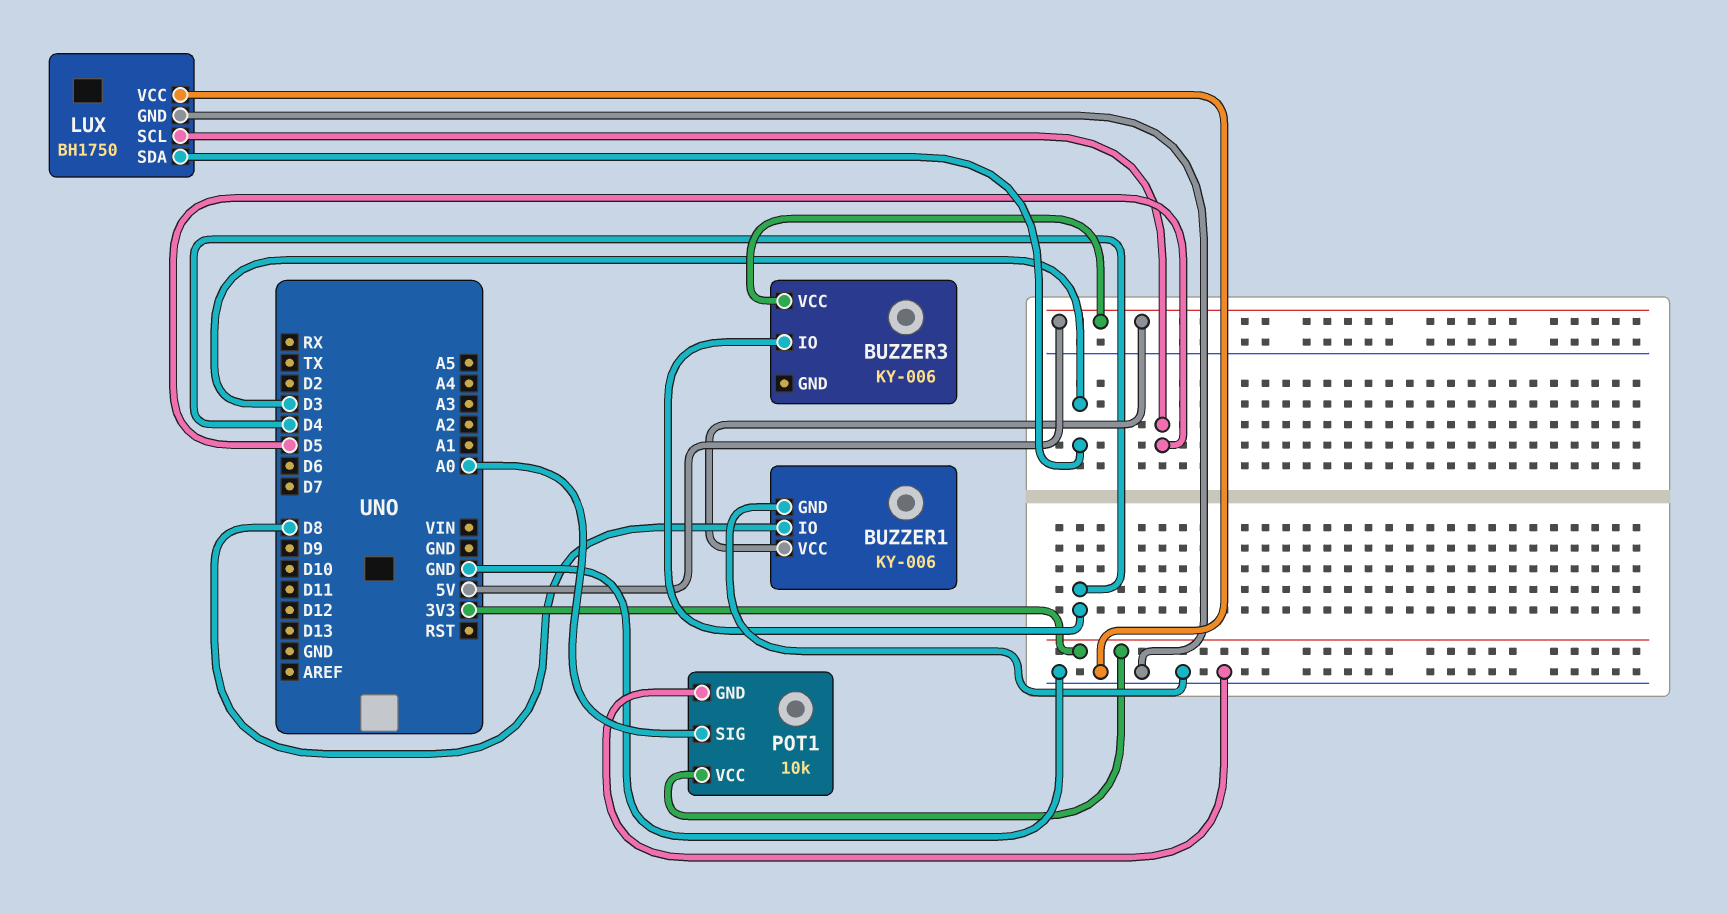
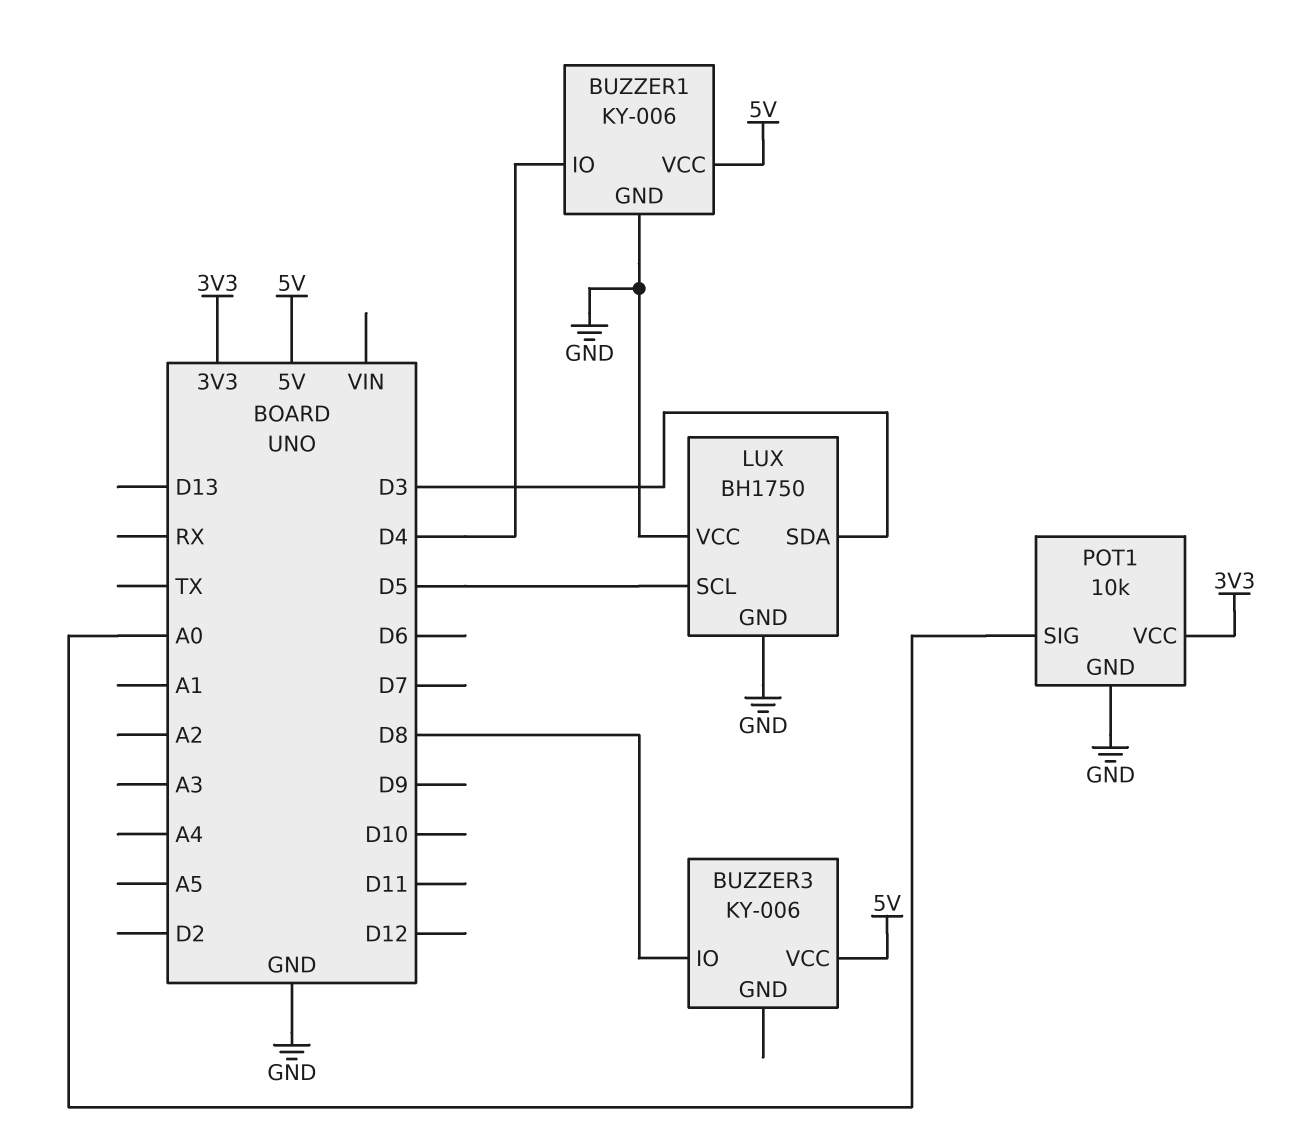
BUZZER1 pin IO: D8 -> D4
BUZZER3 pin IO: D4 -> D8

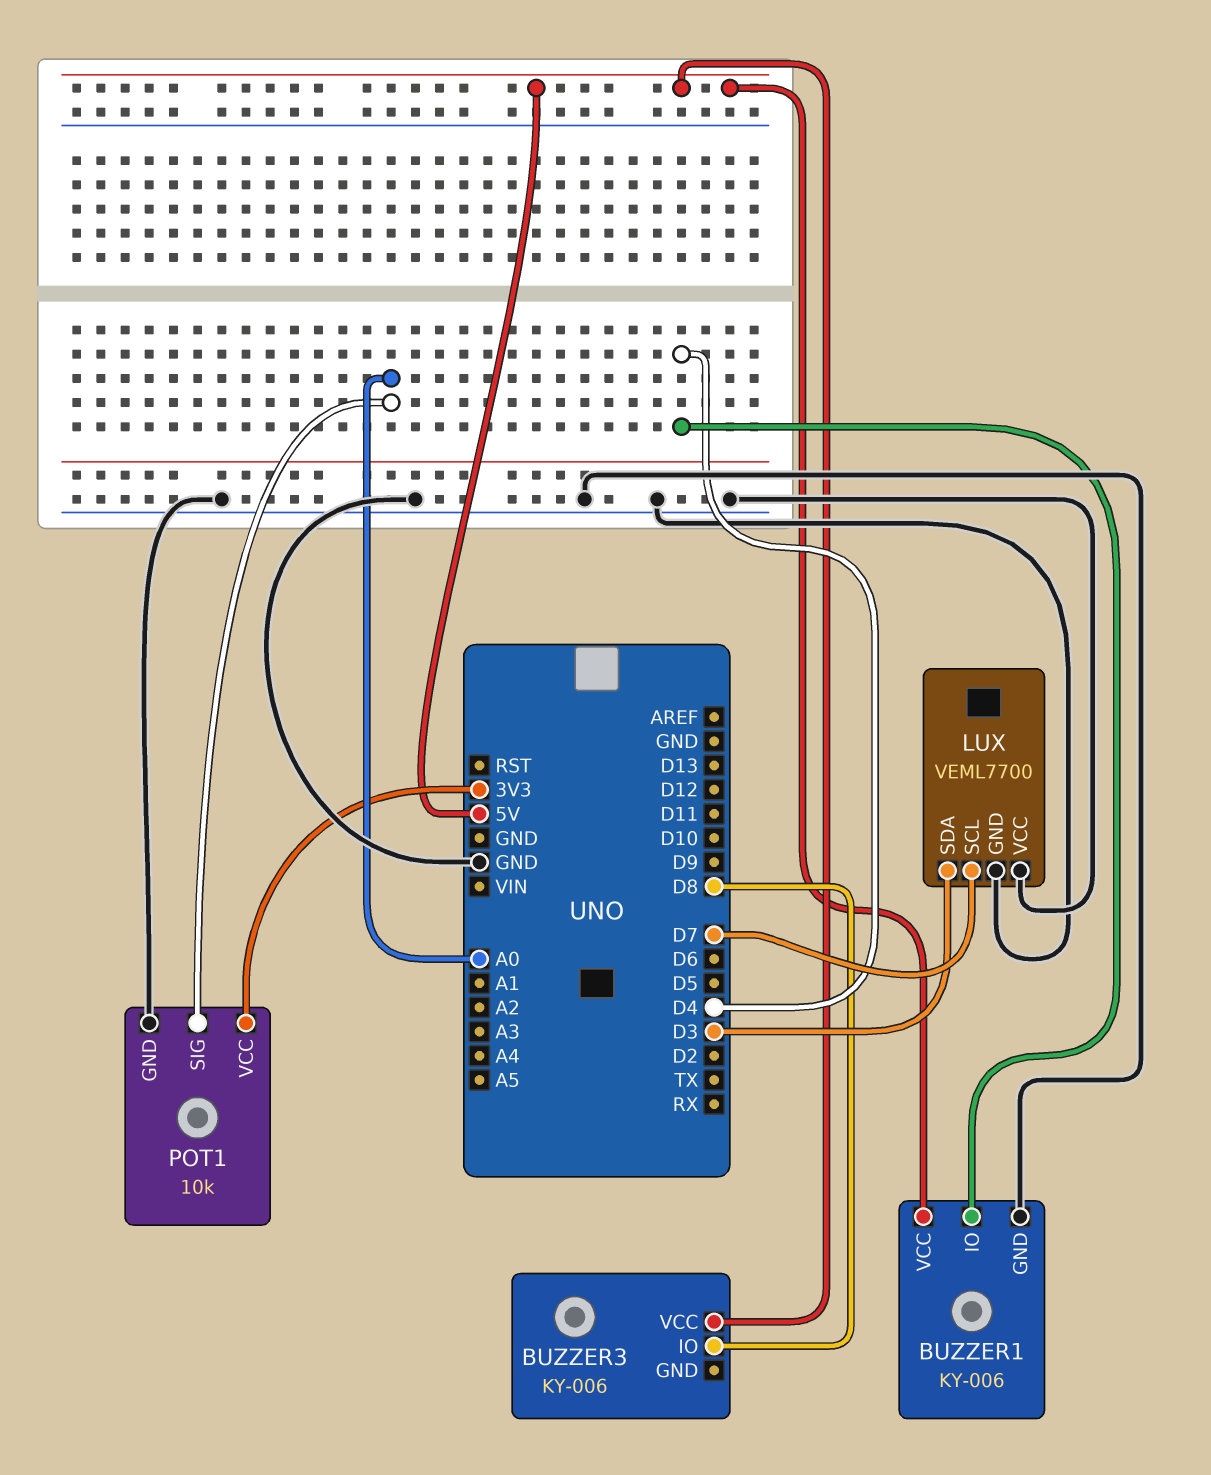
LUX: BH1750 -> VEML7700
LUX pin SCL: D5 -> D7

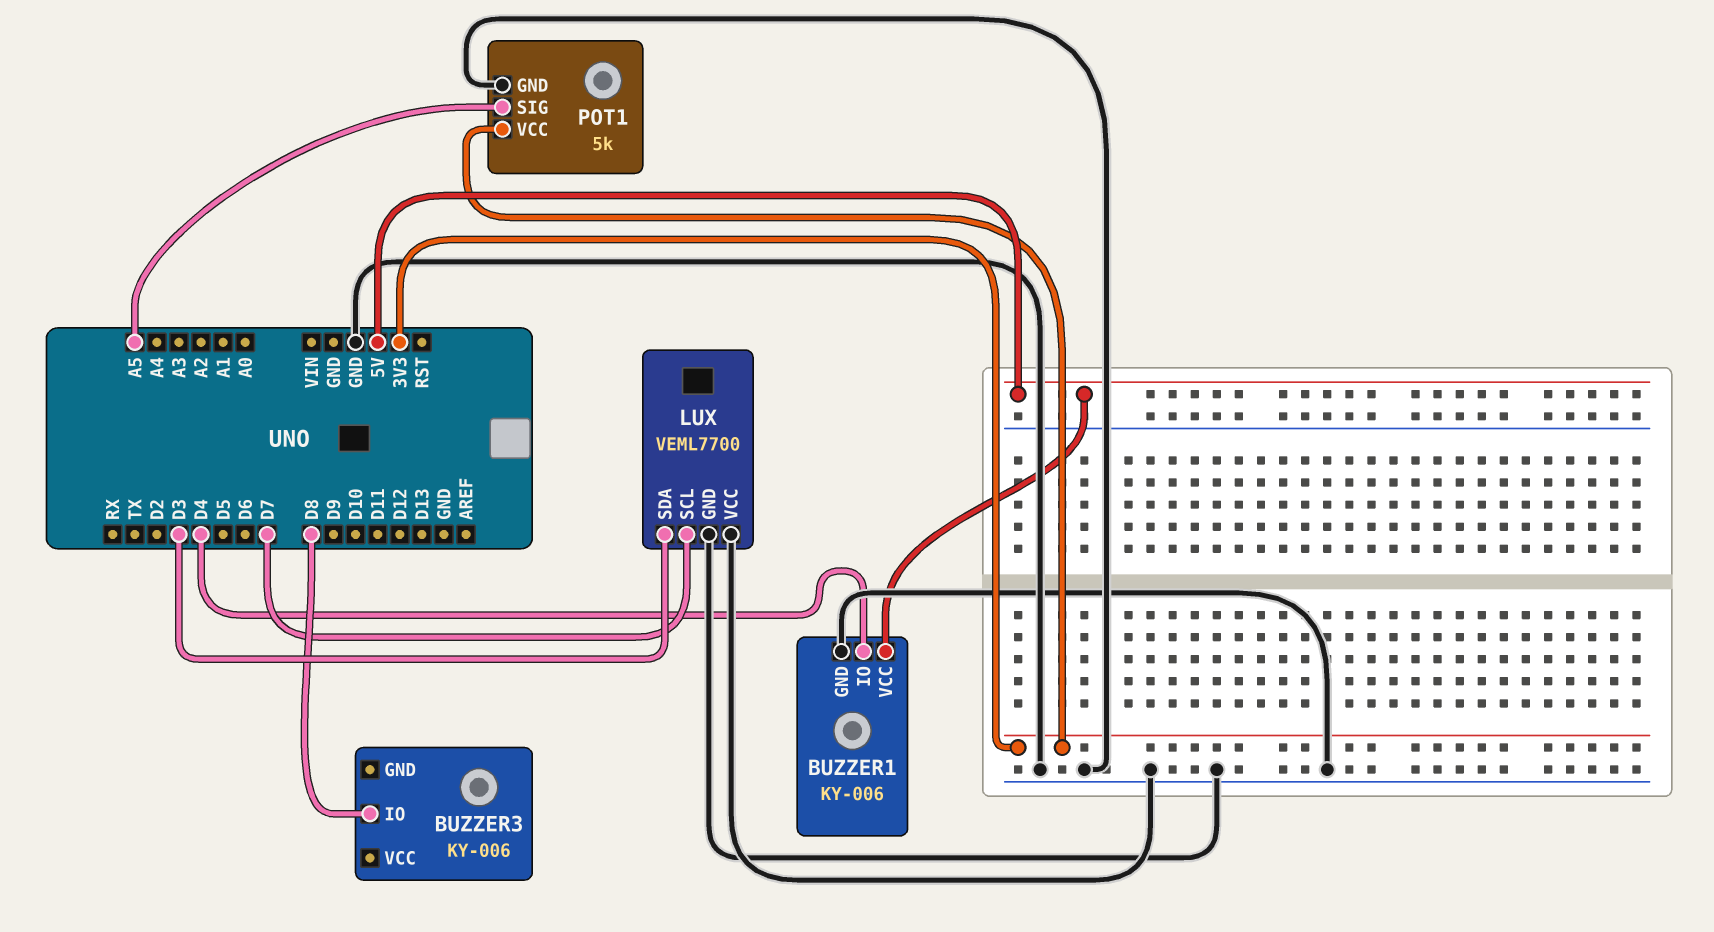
BUZZER3 pin VCC: 5V -> none
POT1: 10k -> 5k
POT1 pin SIG: A0 -> A5

